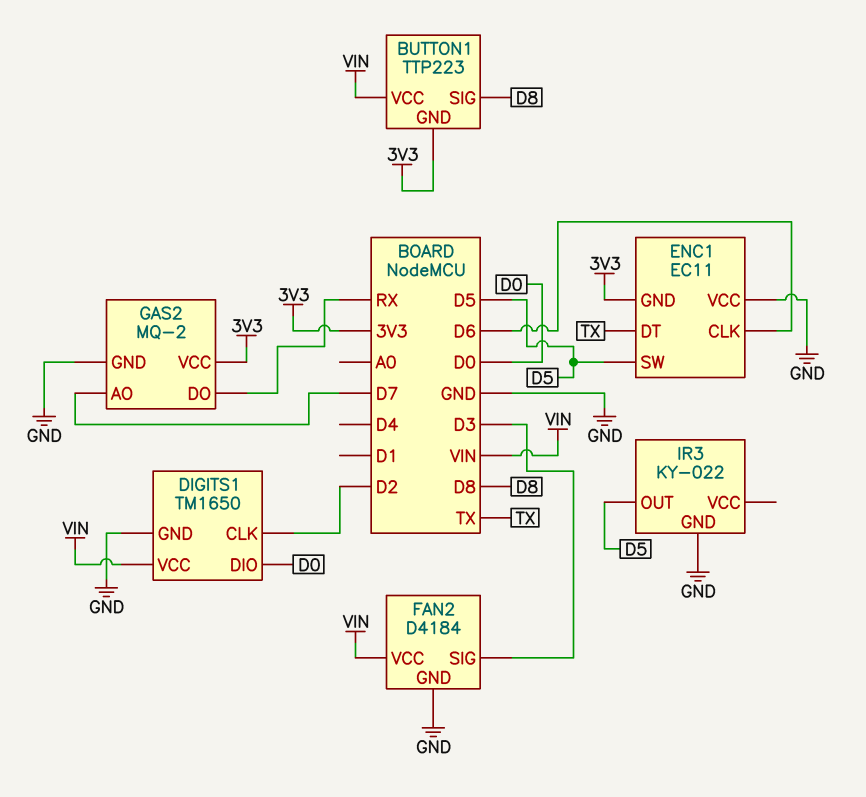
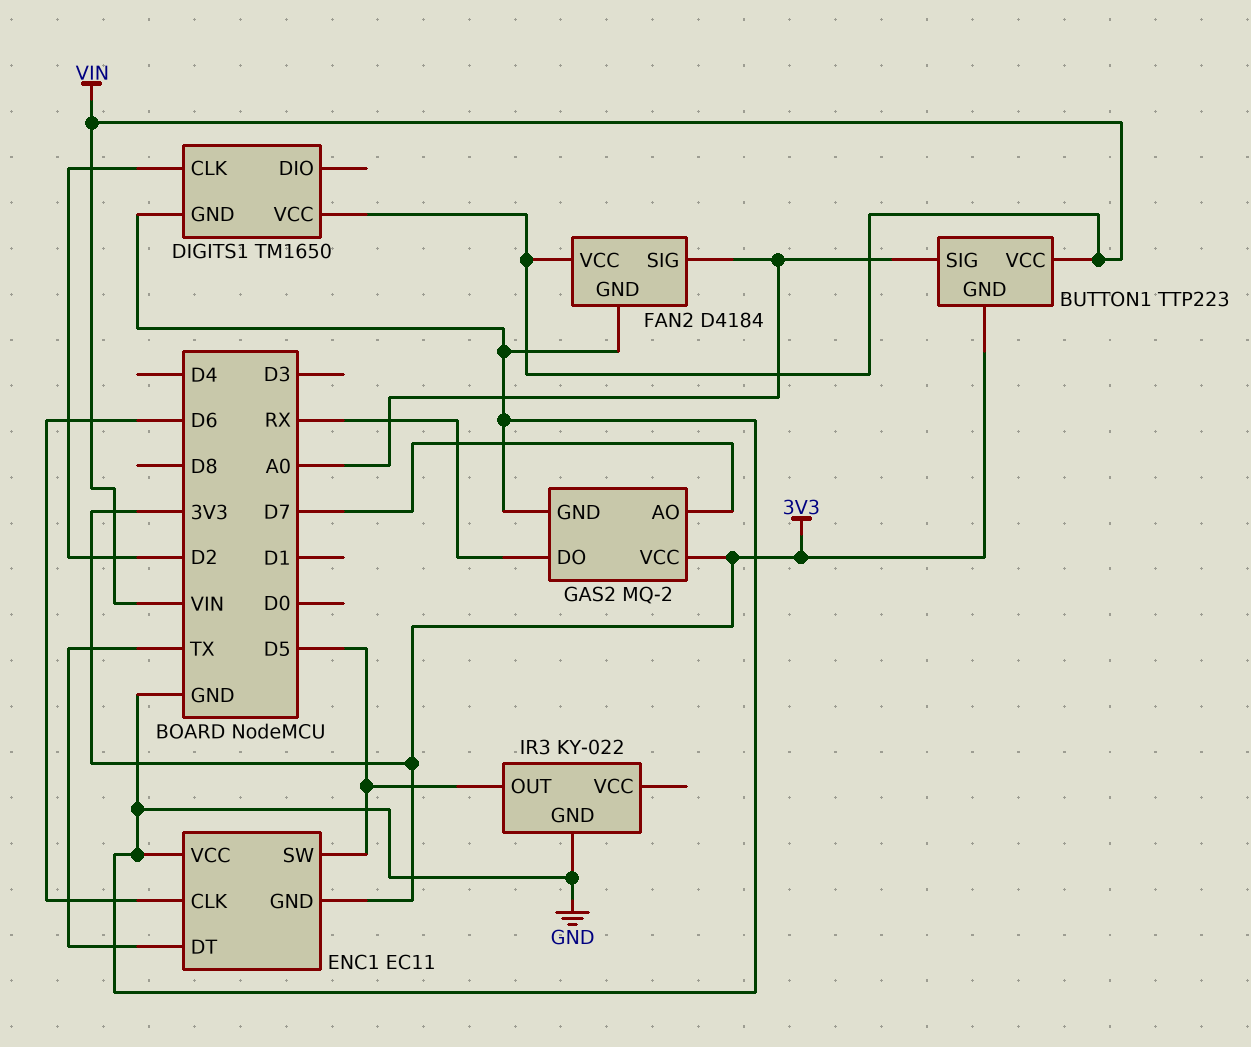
BUTTON1 pin SIG: D8 -> A0
DIGITS1 pin DIO: D0 -> none
FAN2 pin SIG: D3 -> A0

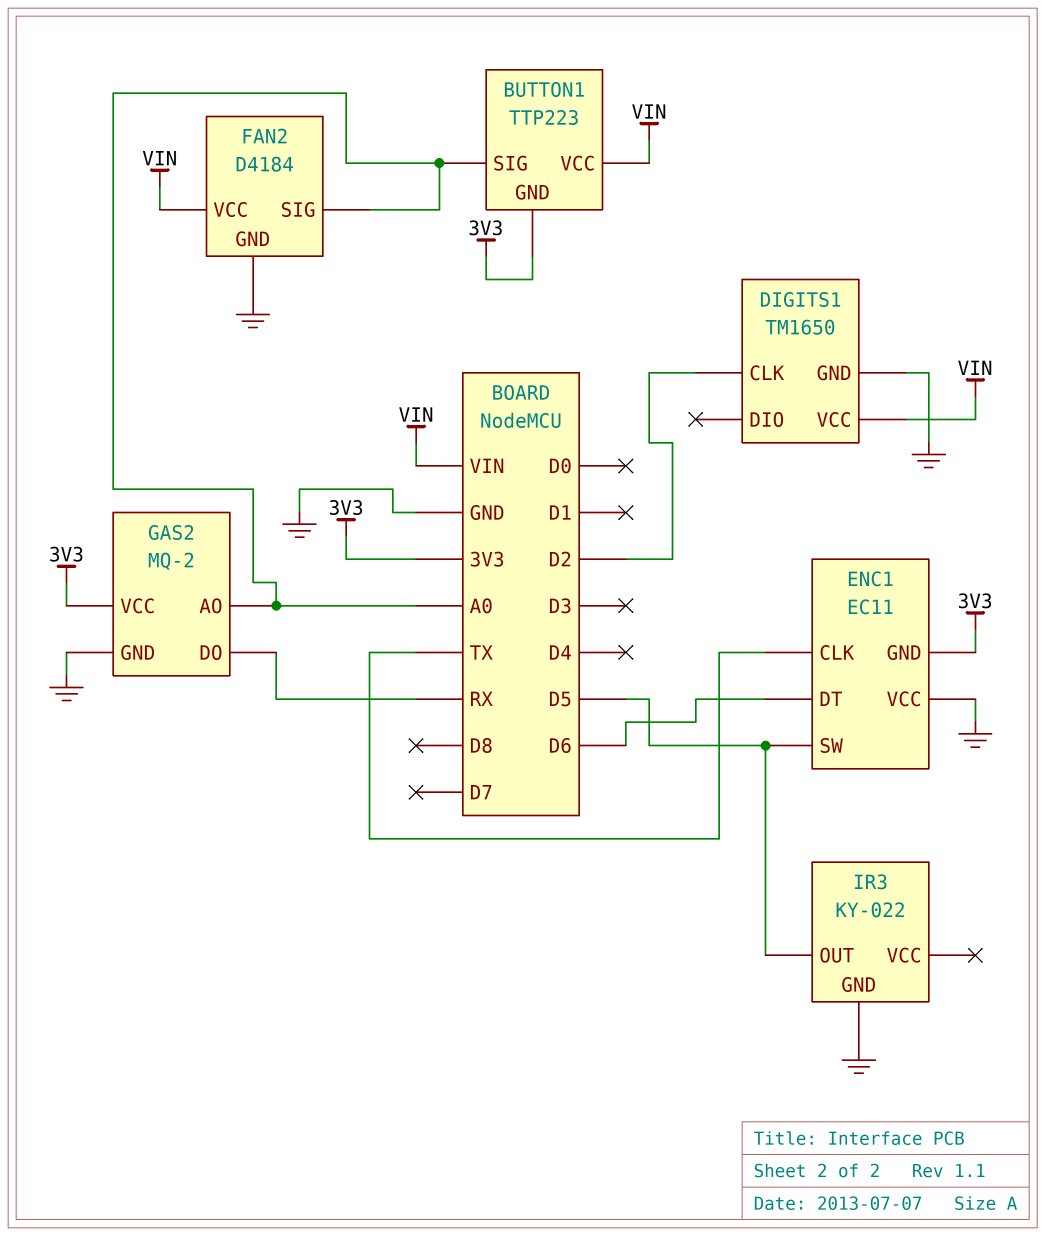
ENC1 pin CLK: D6 -> TX
ENC1 pin DT: TX -> D6
GAS2 pin AO: D7 -> A0

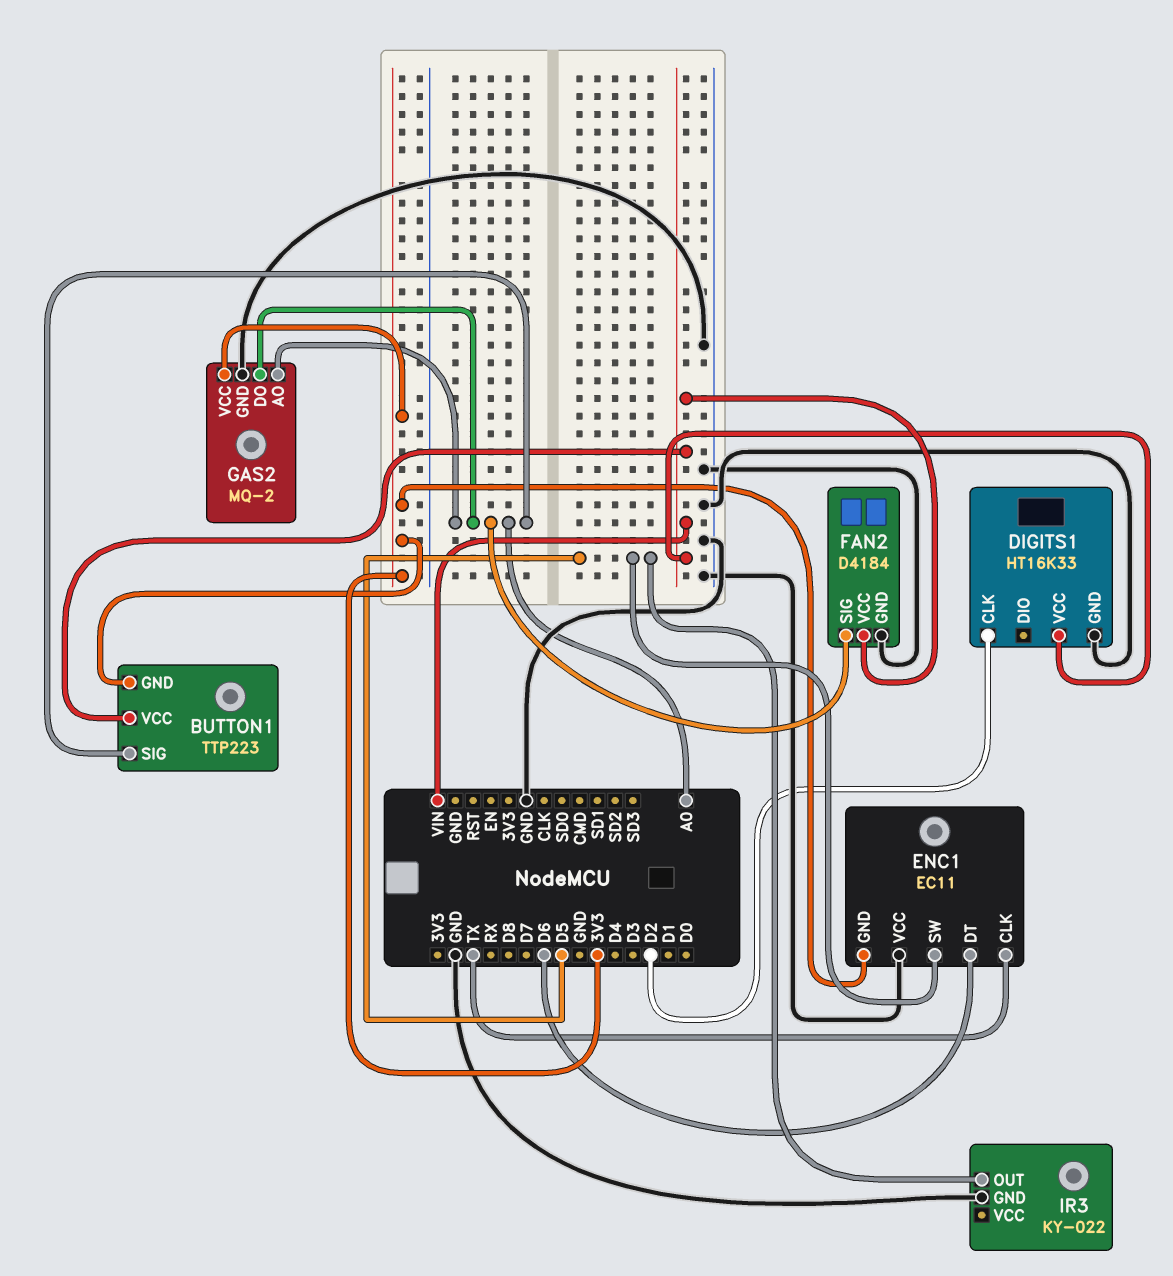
DIGITS1: TM1650 -> HT16K33
GAS2 pin DO: RX -> A0

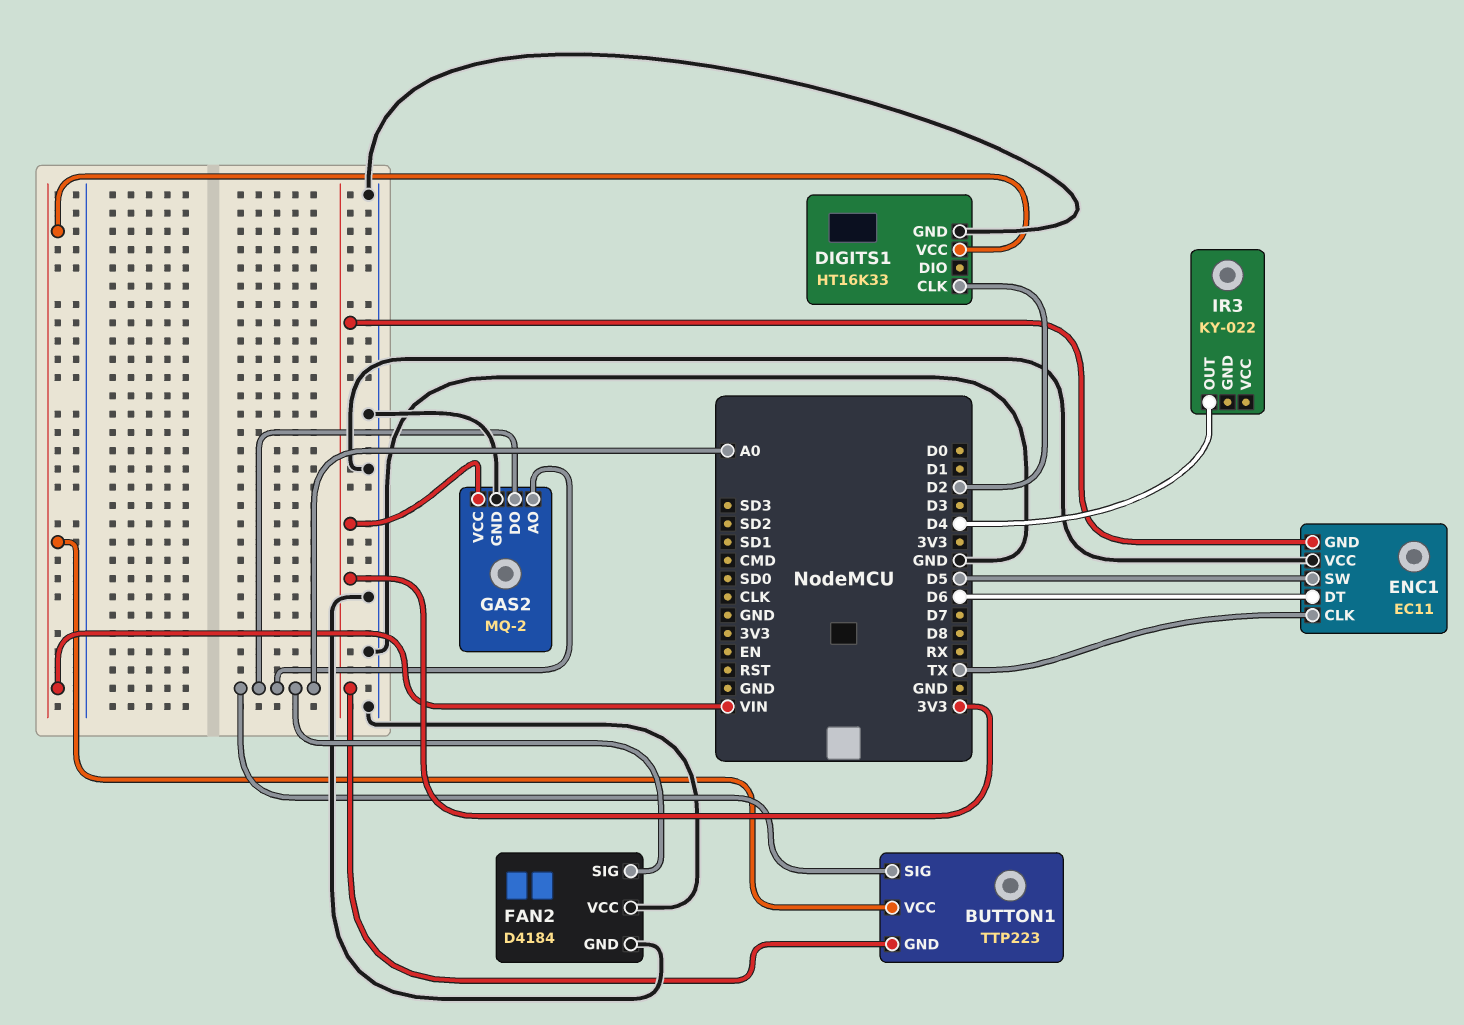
FAN2 pin VCC: VIN -> GND
IR3 pin GND: GND -> none
IR3 pin OUT: D5 -> D4

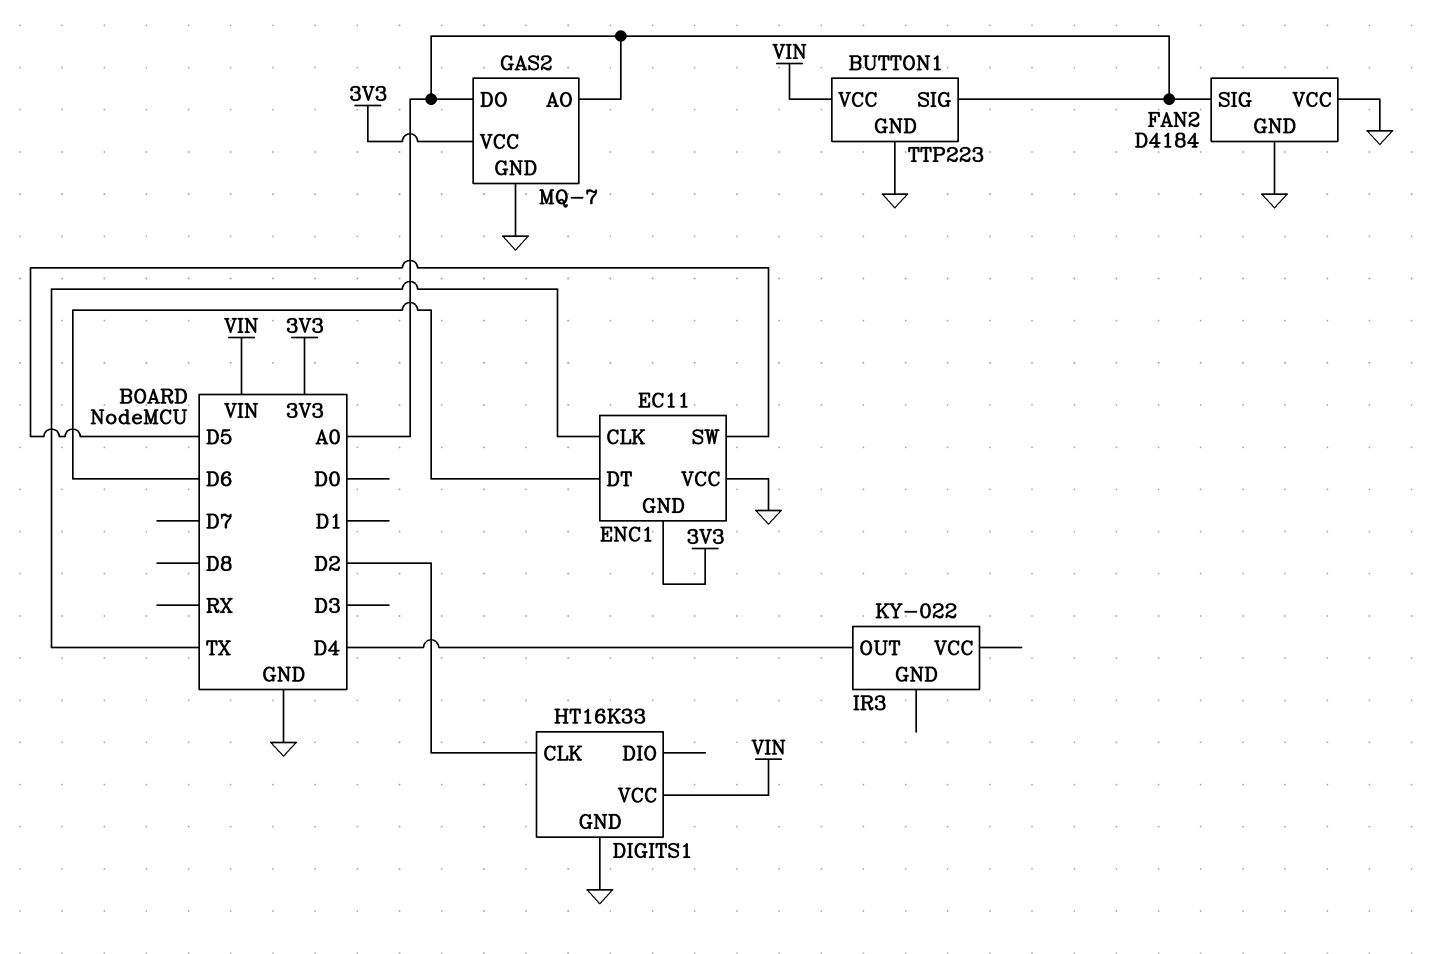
BUTTON1 pin GND: 3V3 -> GND
GAS2: MQ-2 -> MQ-7

